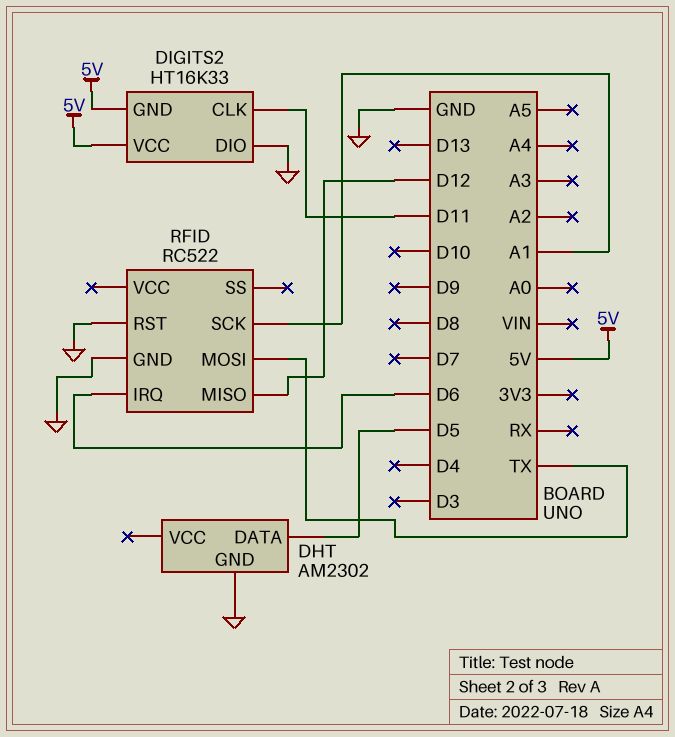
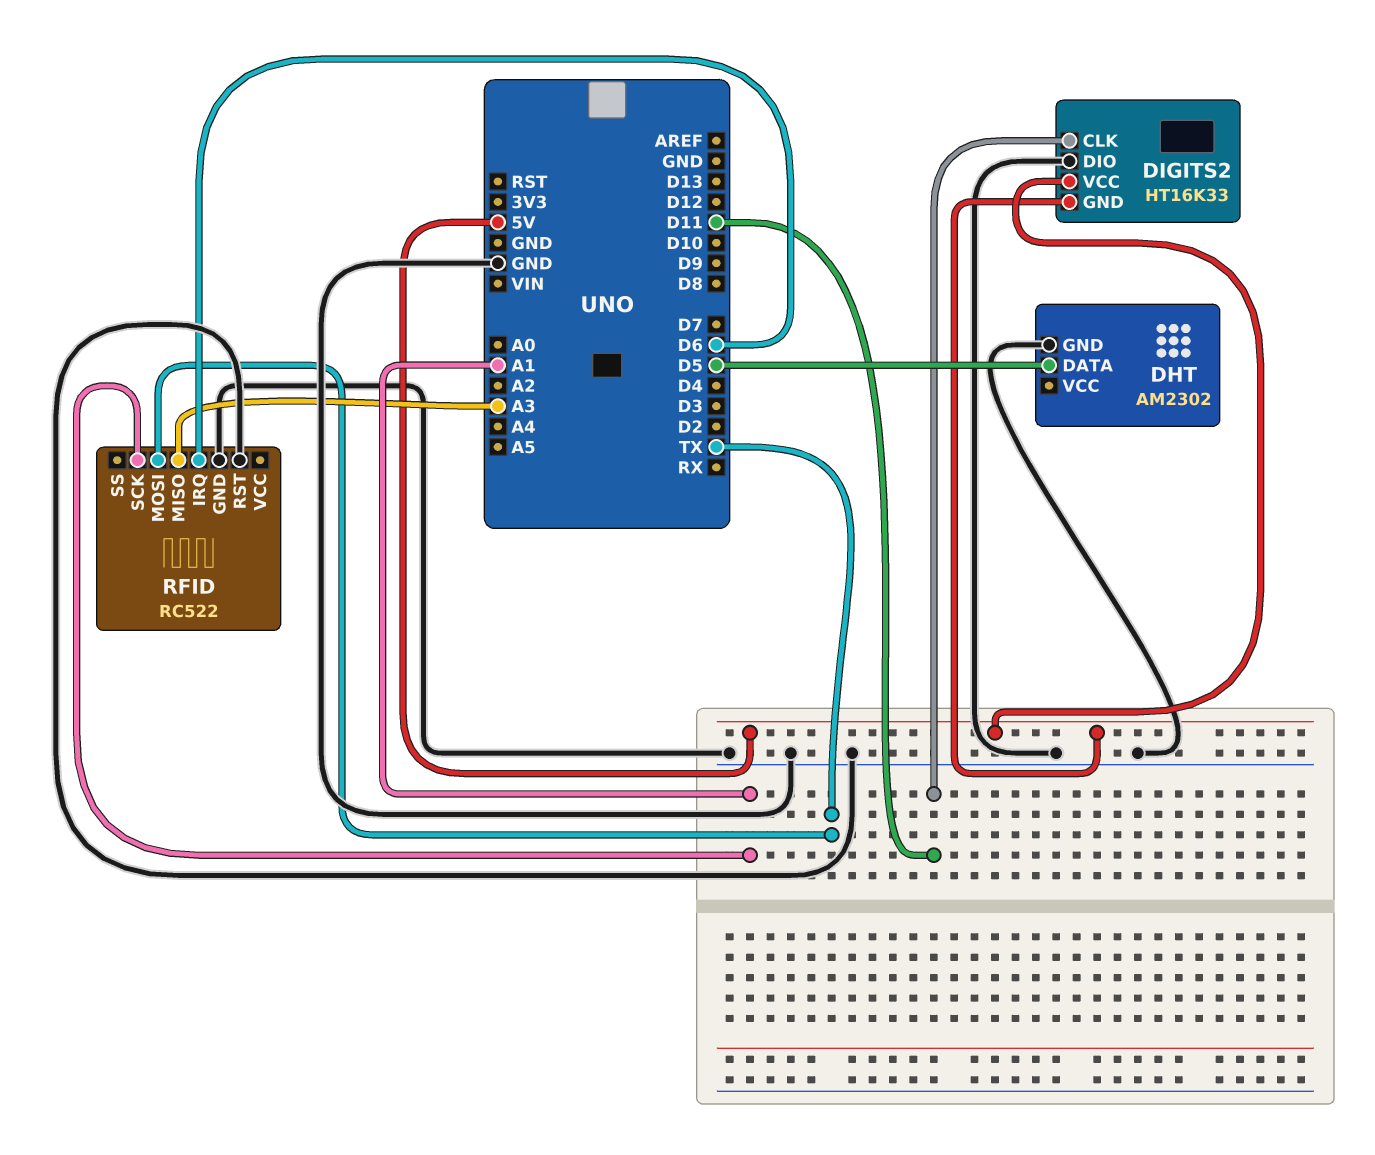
RFID pin MISO: D12 -> A3

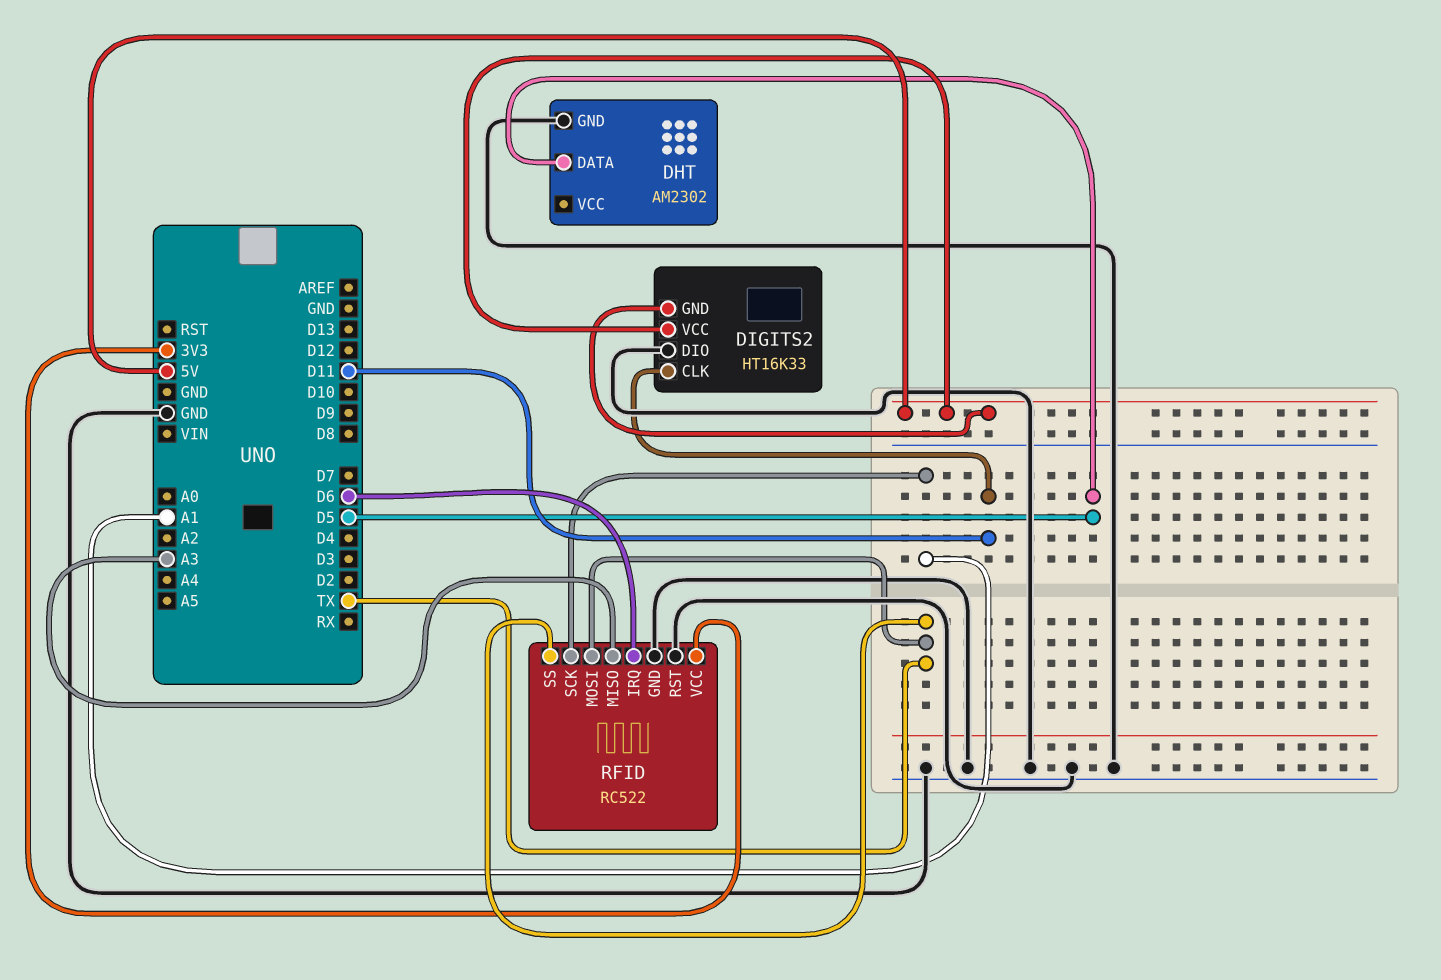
RFID pin SS: none -> TX
RFID pin VCC: none -> 3V3

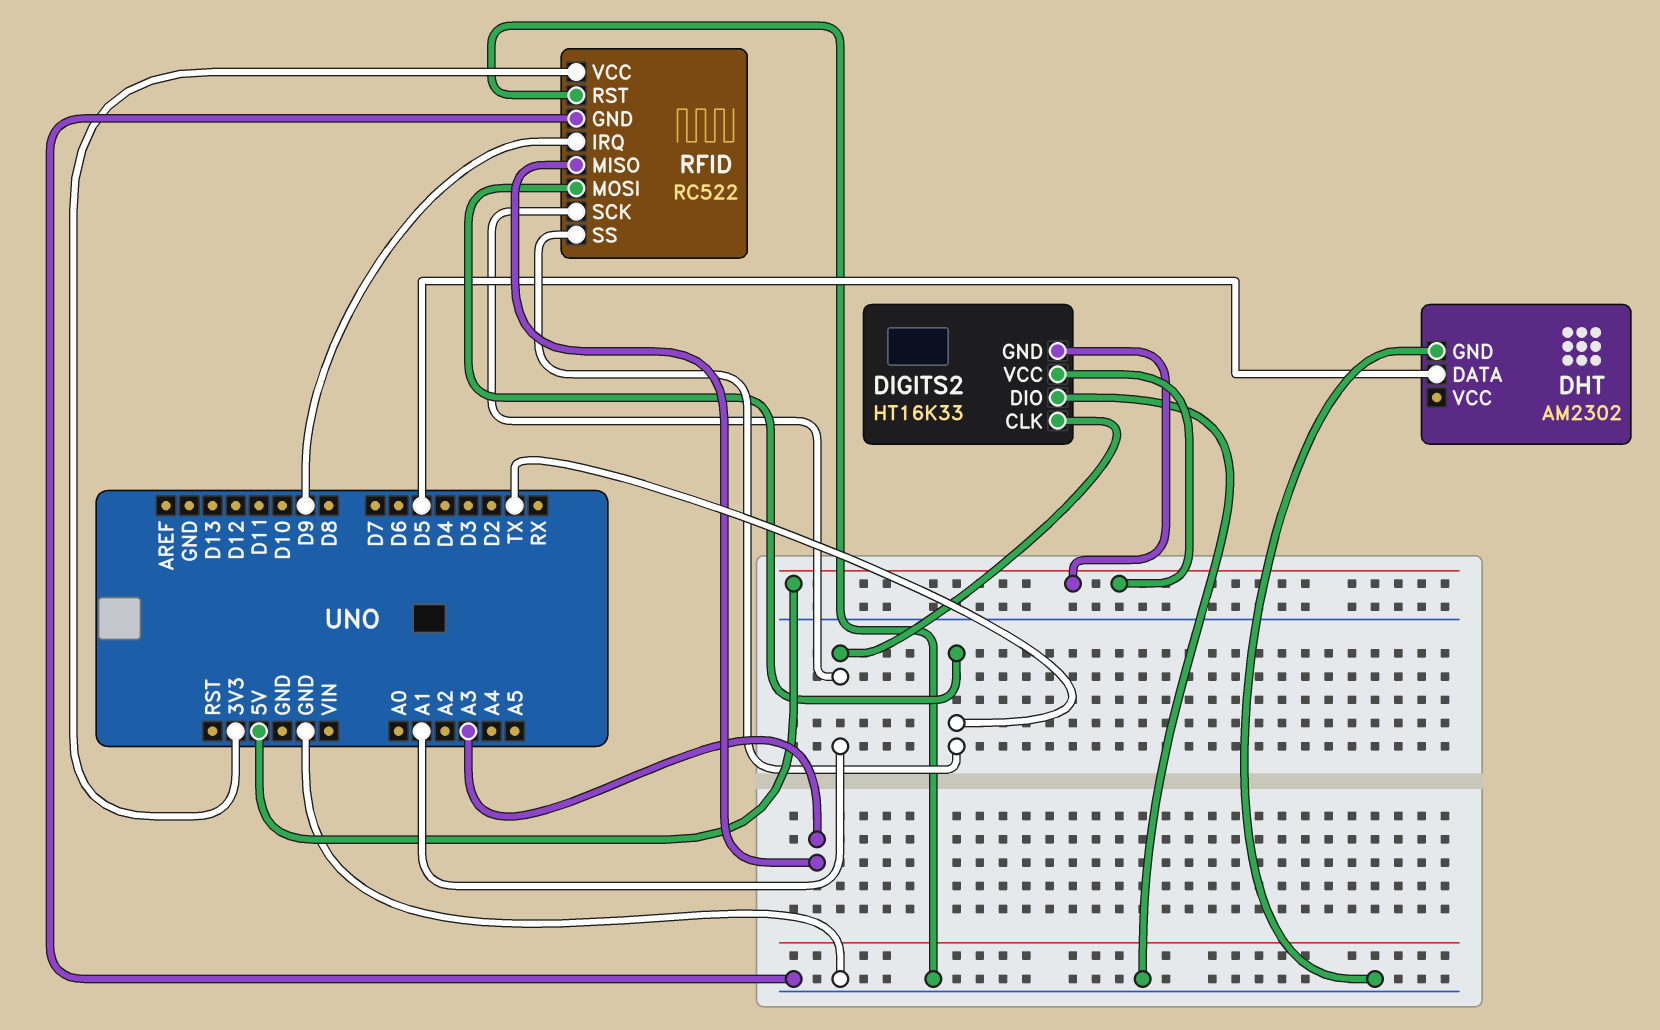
DIGITS2 pin CLK: D11 -> A1
RFID pin IRQ: D6 -> D9

